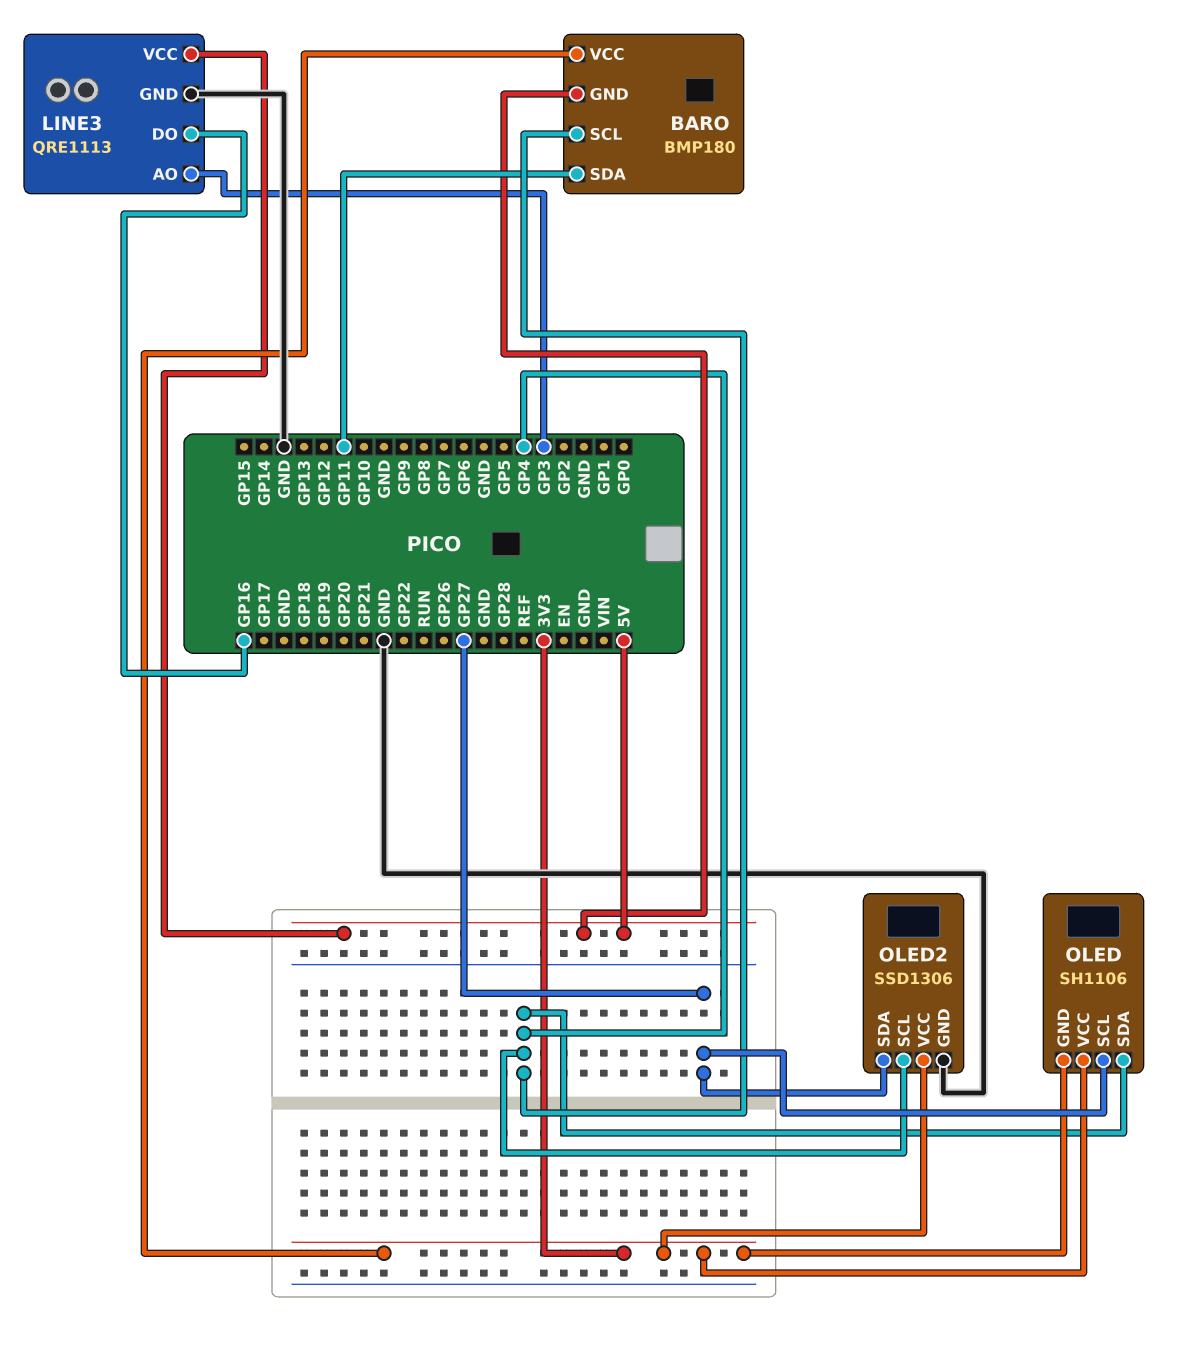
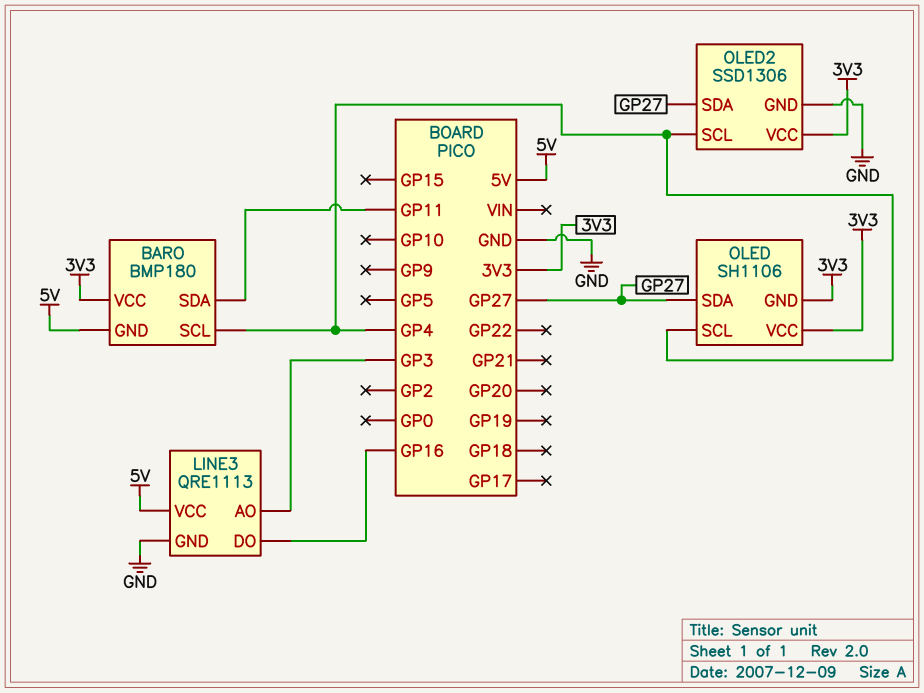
OLED pin SCL: GP27 -> GP4
OLED pin SDA: GP4 -> GP27

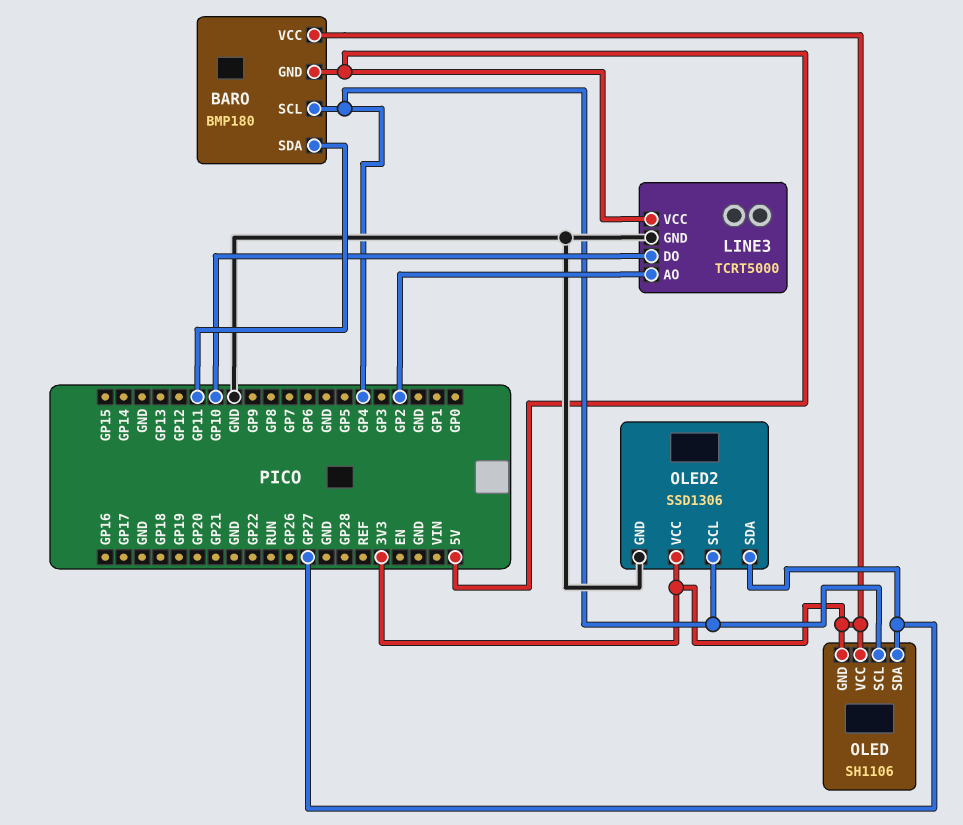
LINE3: QRE1113 -> TCRT5000
LINE3 pin AO: GP3 -> GP2
LINE3 pin DO: GP16 -> GP10

